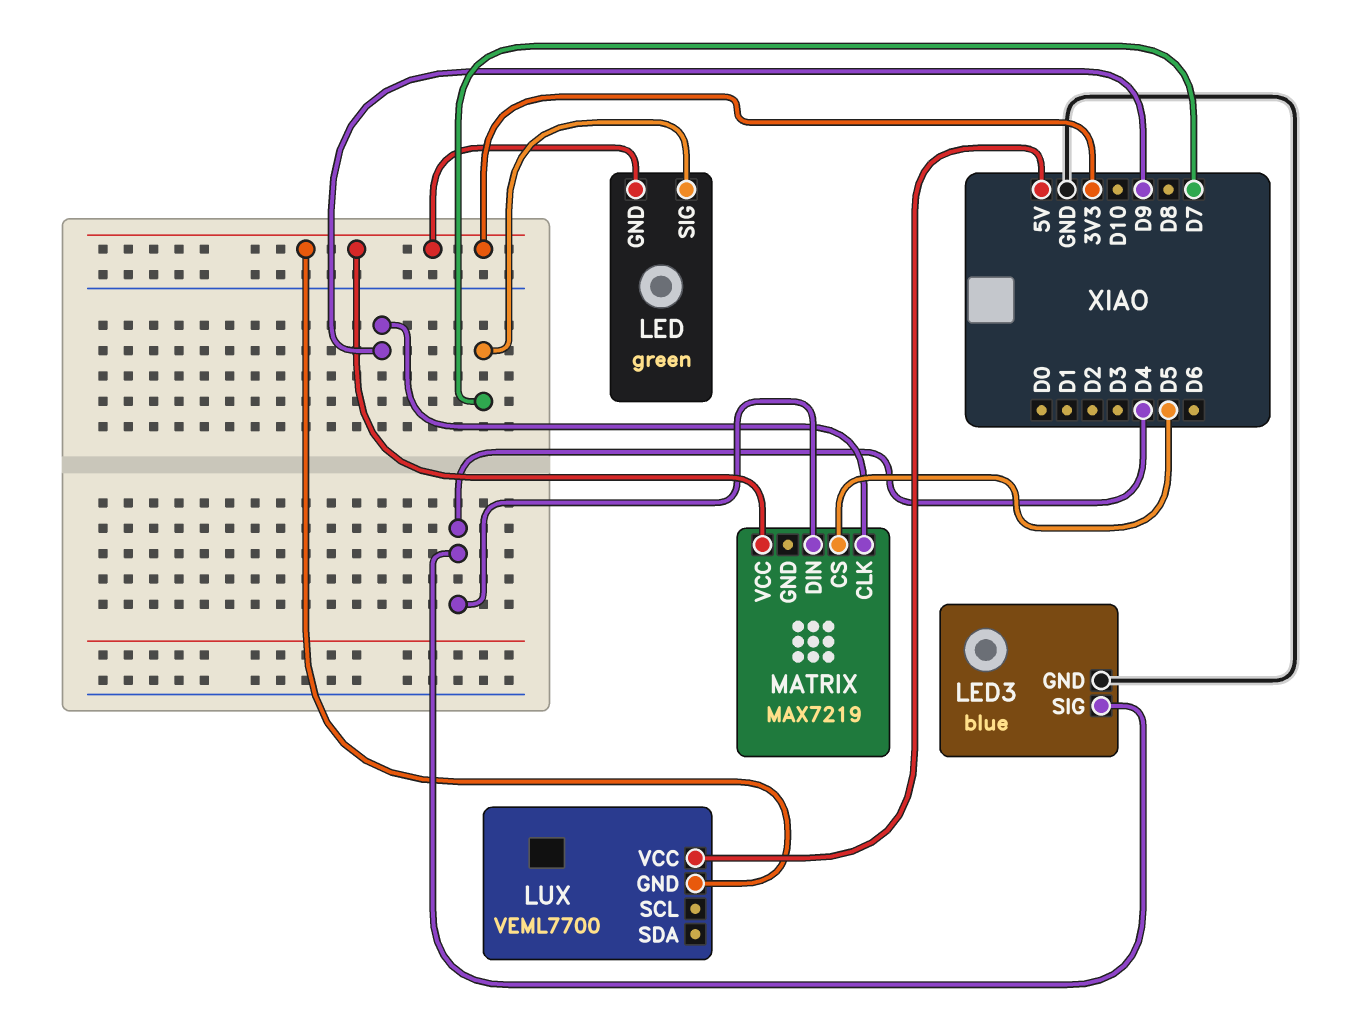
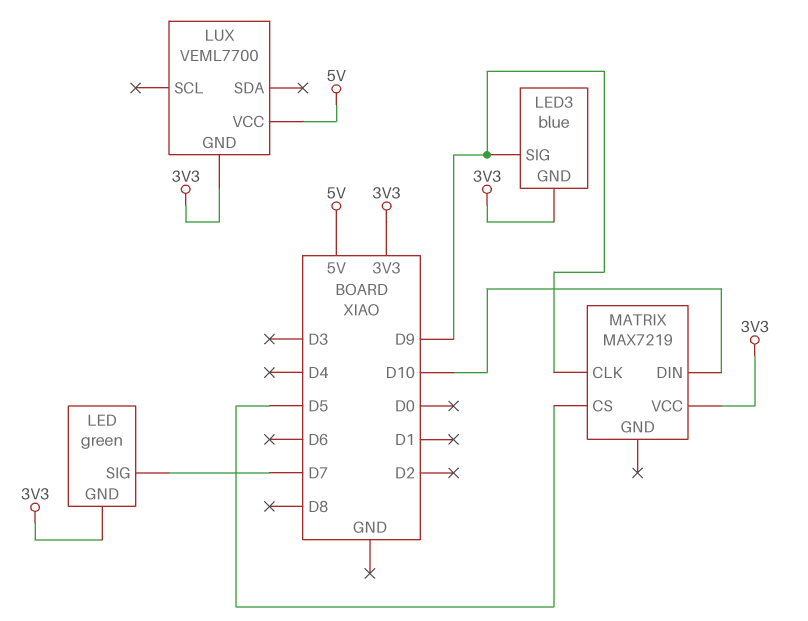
LED3 pin GND: GND -> 3V3
LED3 pin SIG: D4 -> D9
MATRIX pin DIN: D4 -> D10

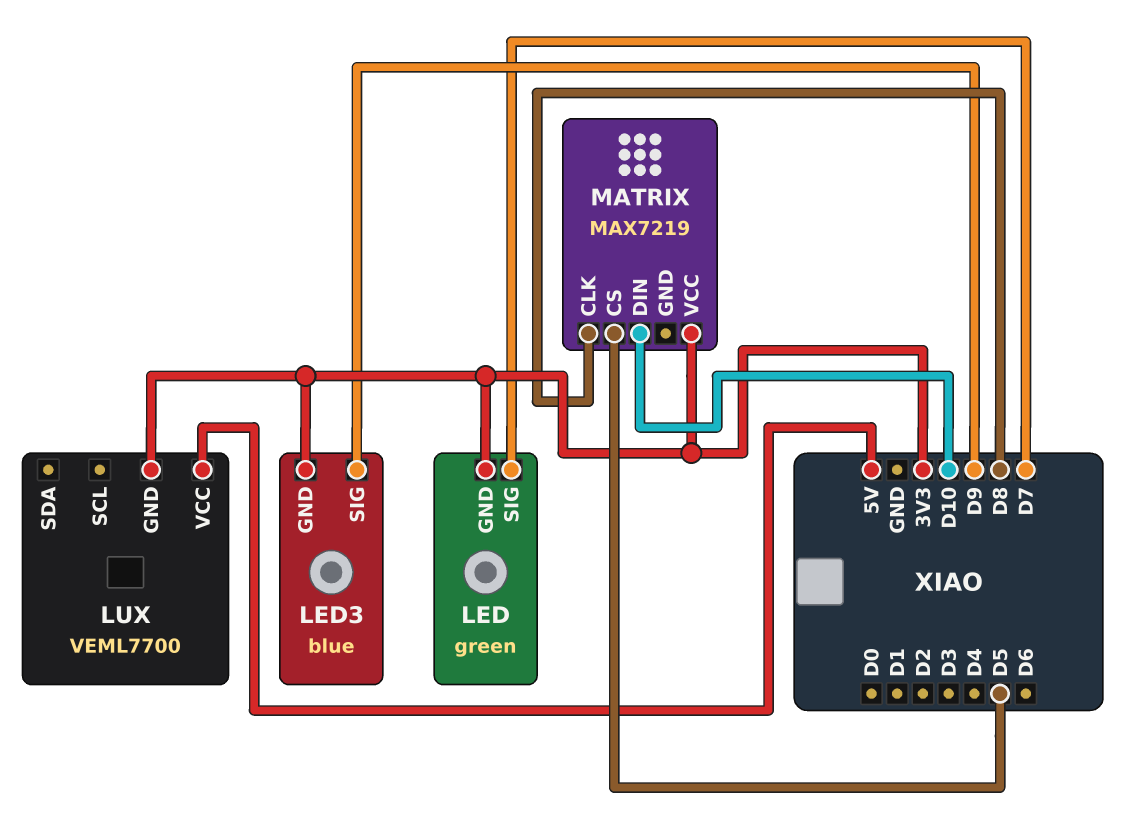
MATRIX pin CLK: D9 -> D8

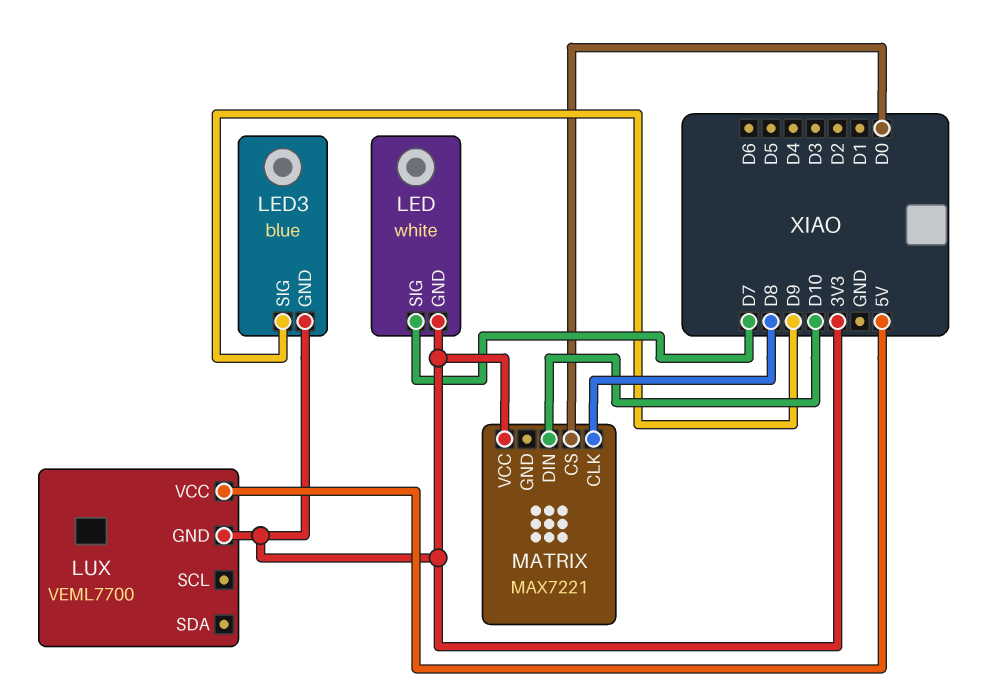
LED: green -> white
MATRIX: MAX7219 -> MAX7221
MATRIX pin CS: D5 -> D0

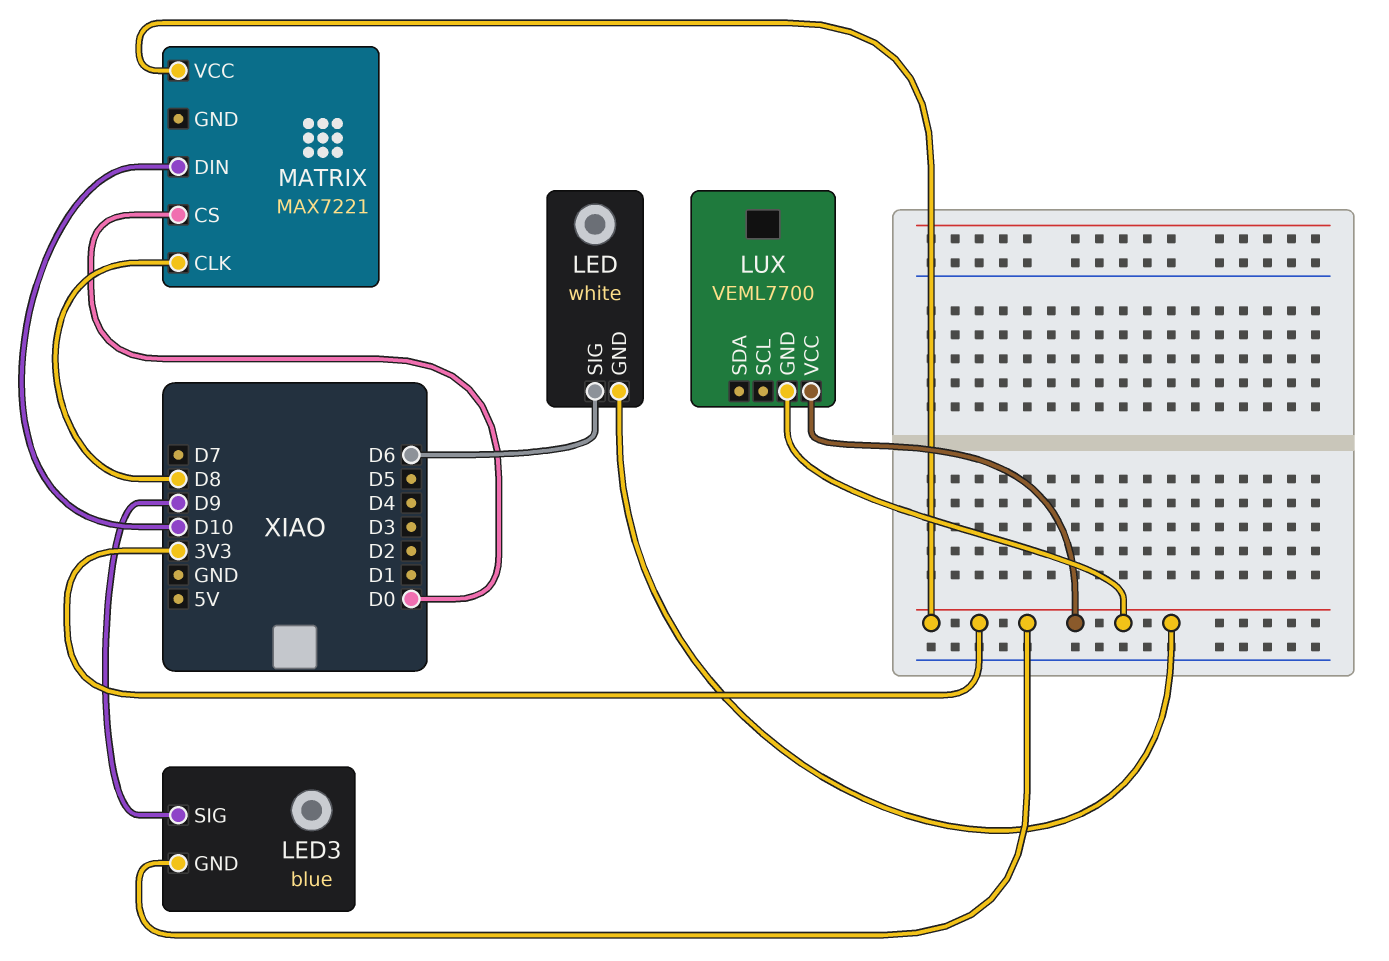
LED pin SIG: D7 -> D6
LUX pin VCC: 5V -> 3V3

